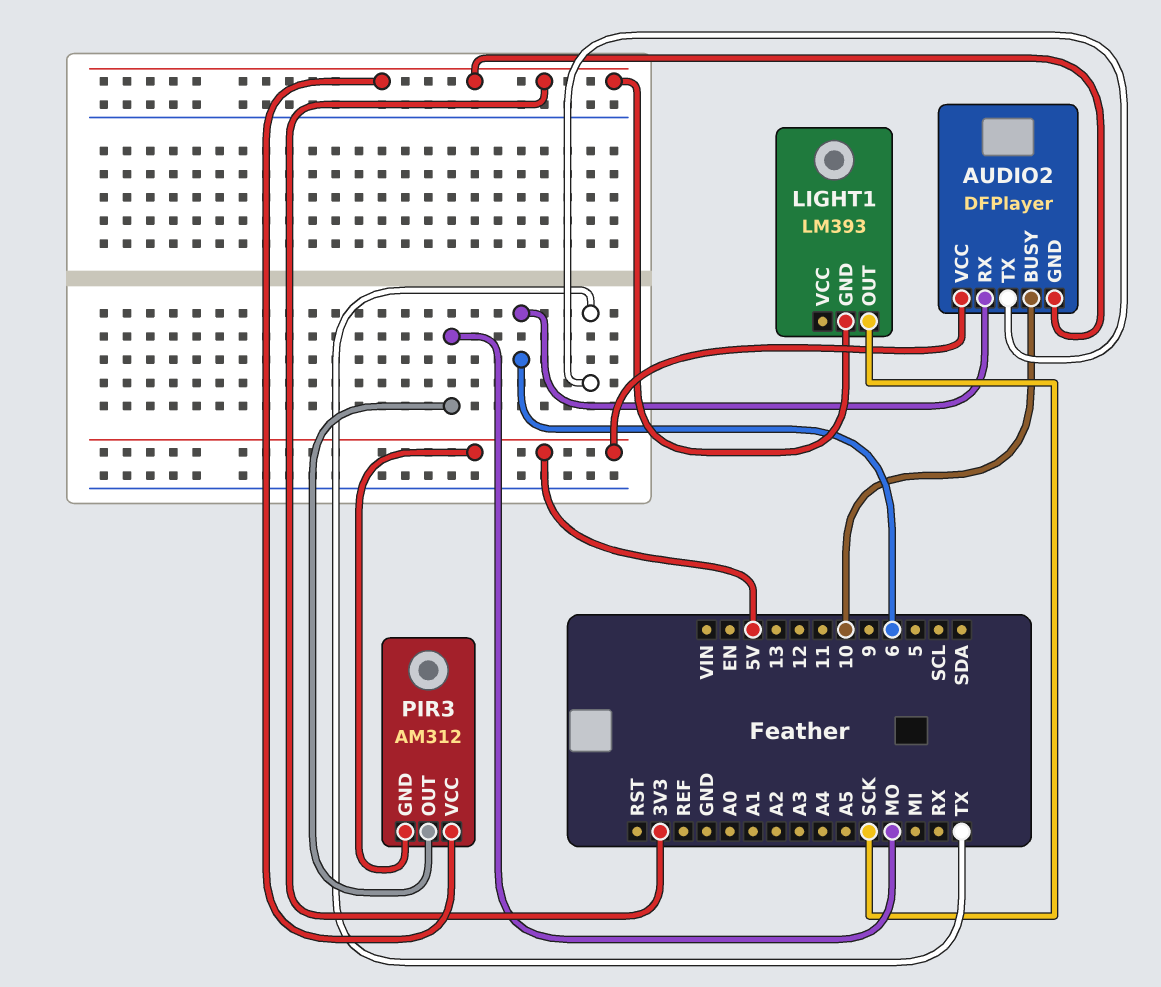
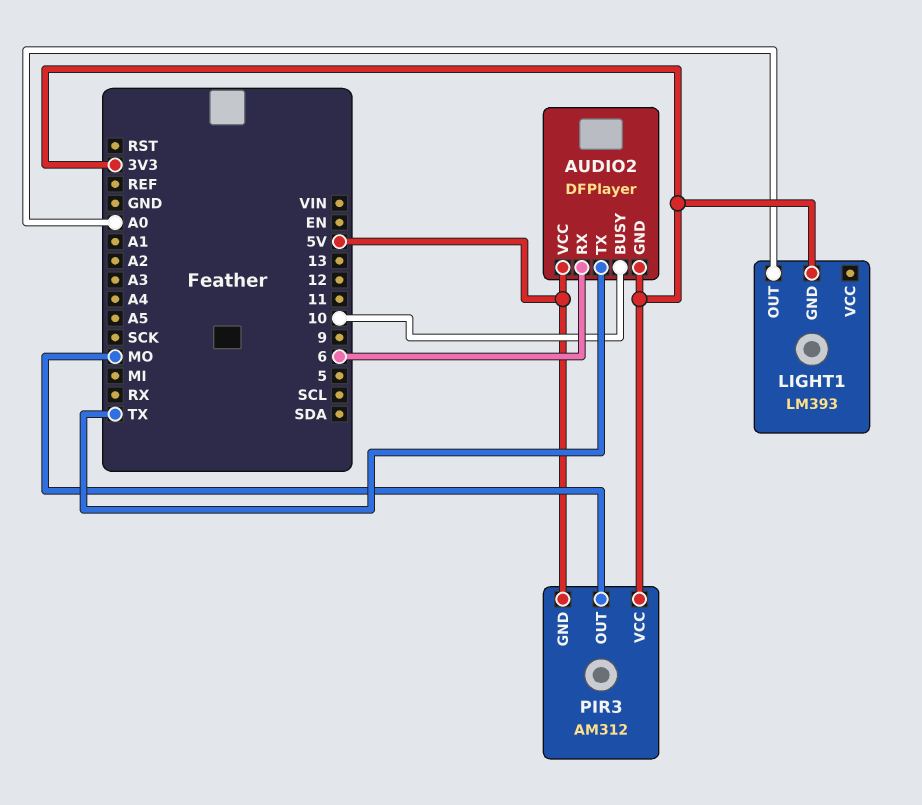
LIGHT1 pin OUT: SCK -> A0

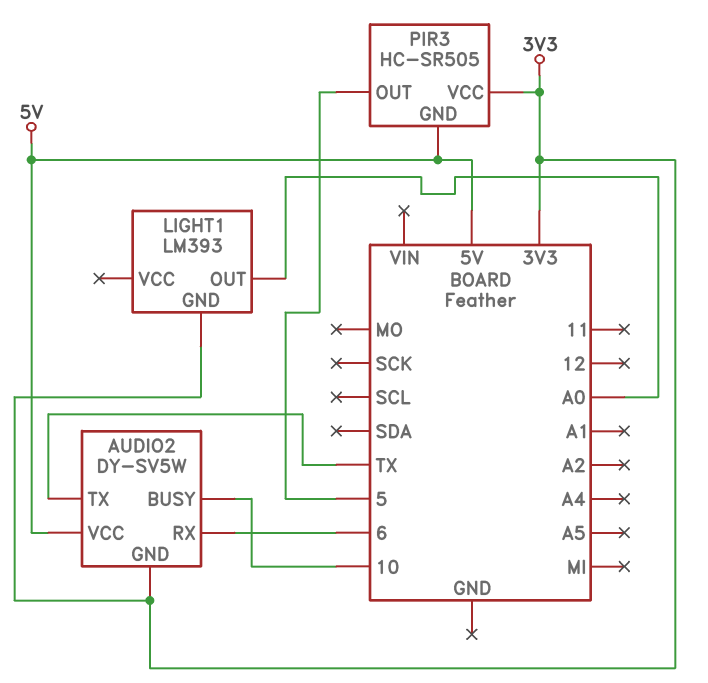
AUDIO2: DFPlayer -> DY-SV5W
PIR3: AM312 -> HC-SR505
PIR3 pin OUT: MO -> 5

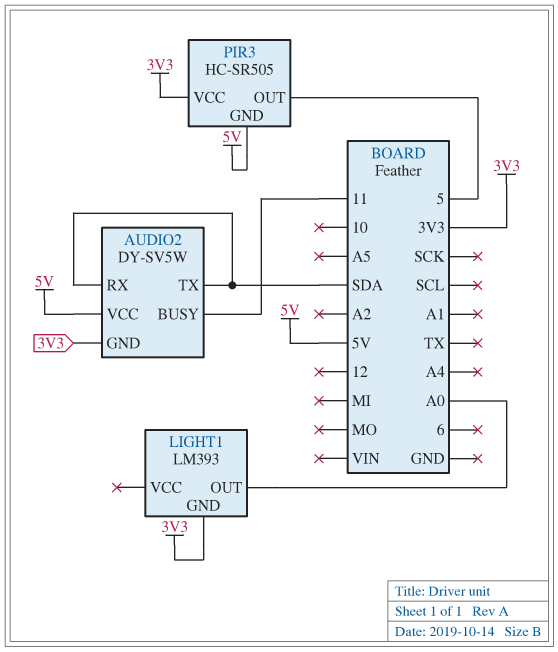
AUDIO2 pin BUSY: 10 -> 11
AUDIO2 pin RX: 6 -> SDA
AUDIO2 pin TX: TX -> SDA

